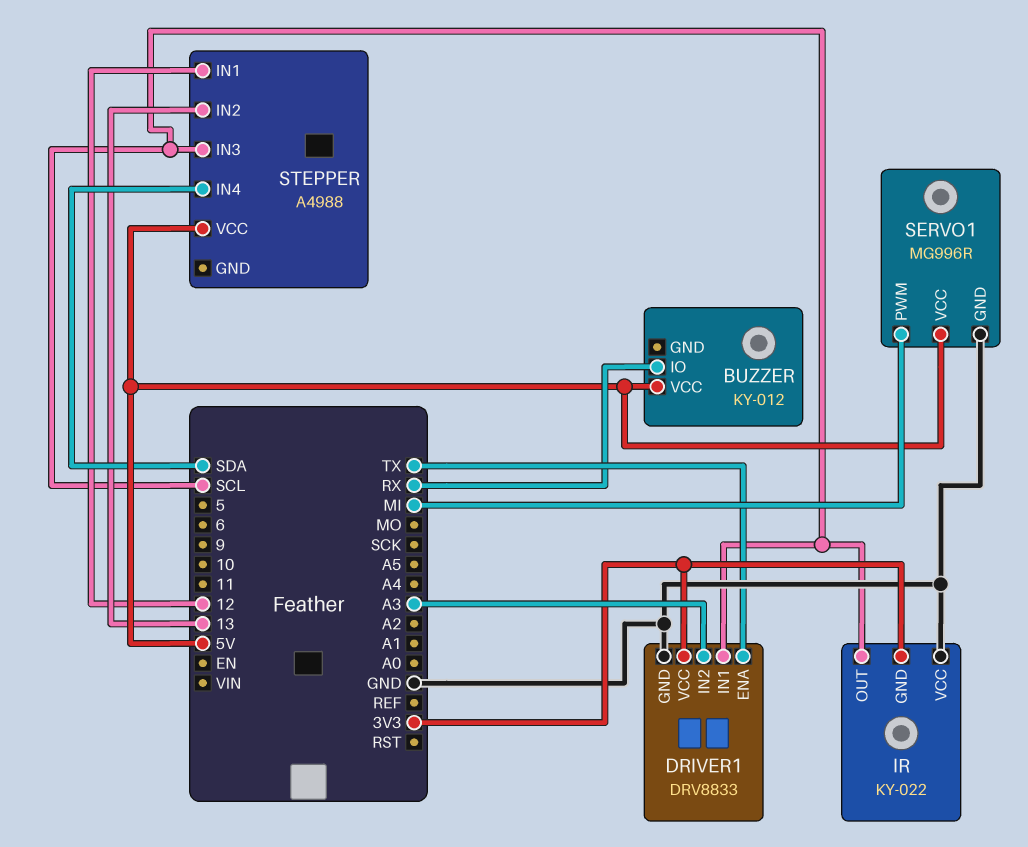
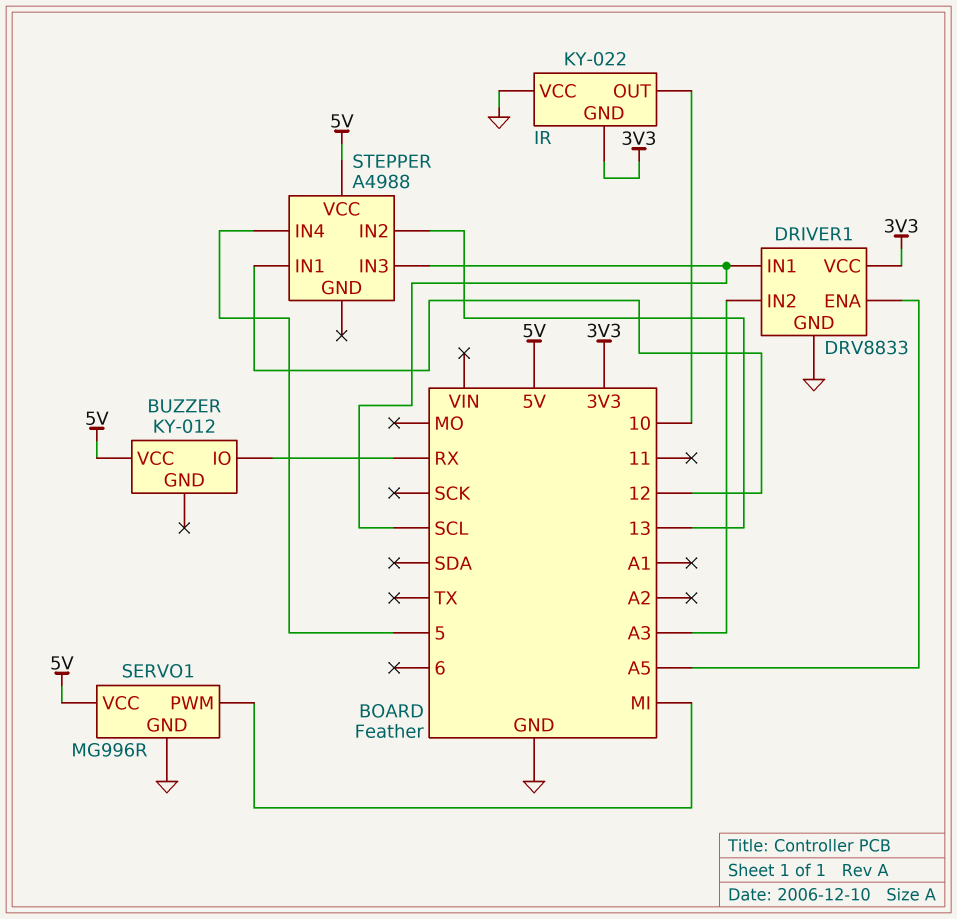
DRIVER1 pin ENA: TX -> A5
IR pin OUT: SCL -> 10
STEPPER pin IN4: SDA -> 5

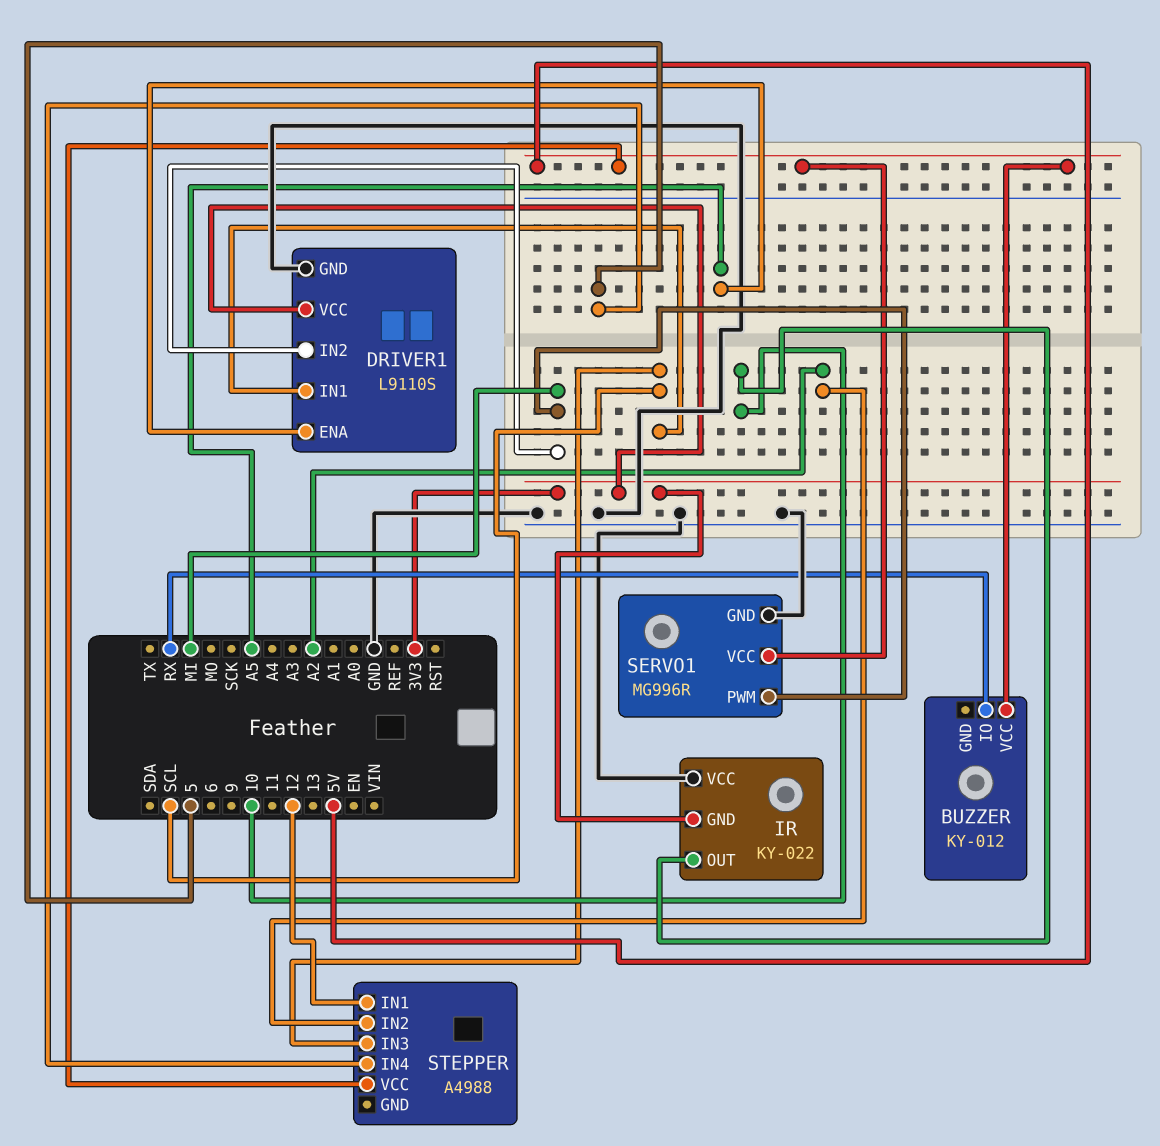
DRIVER1: DRV8833 -> L9110S
DRIVER1 pin IN2: A3 -> MI
STEPPER pin IN2: 13 -> A2

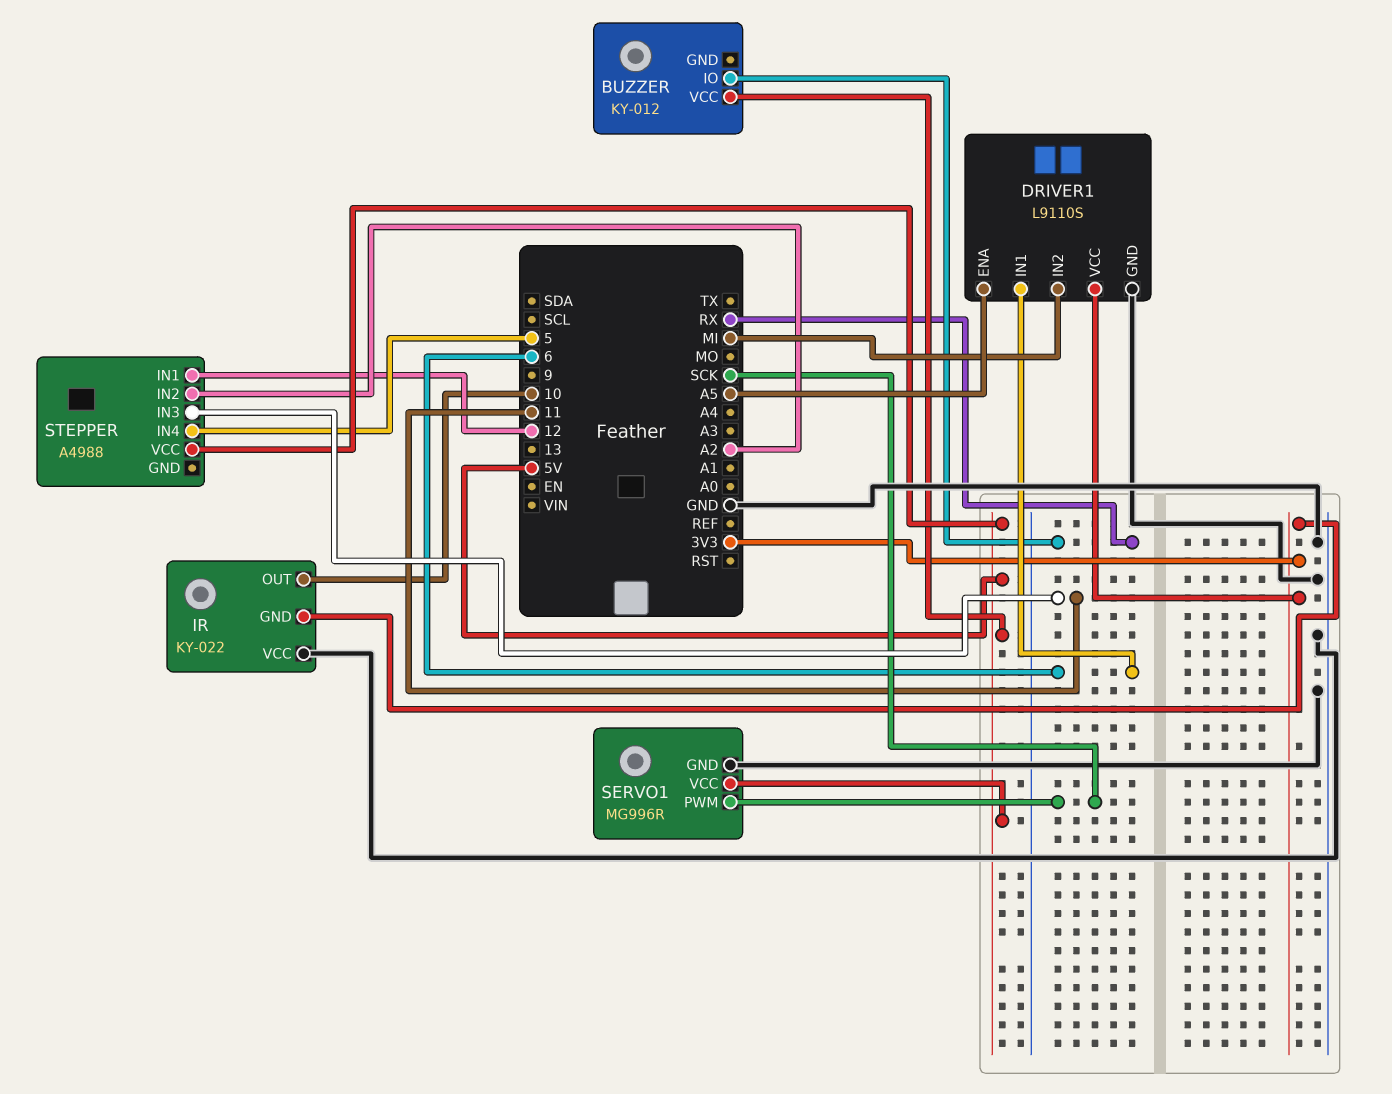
DRIVER1 pin IN1: SCL -> 6
SERVO1 pin PWM: MI -> SCK
STEPPER pin IN3: SCL -> 11

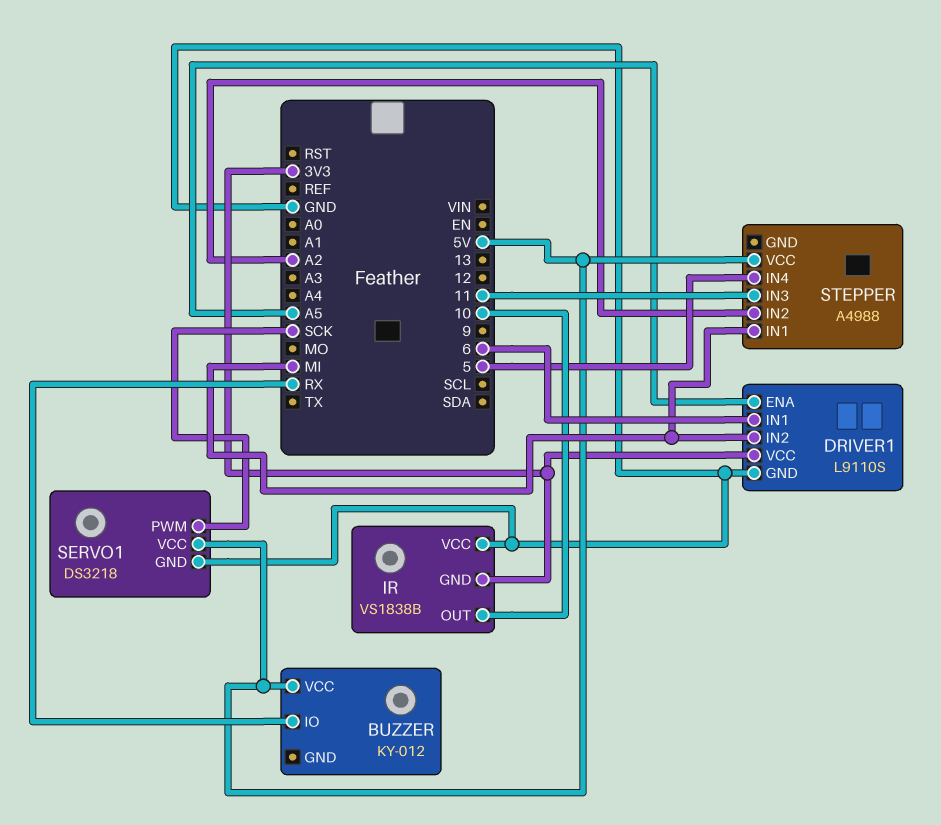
IR: KY-022 -> VS1838B
SERVO1: MG996R -> DS3218
STEPPER pin IN1: 12 -> MI

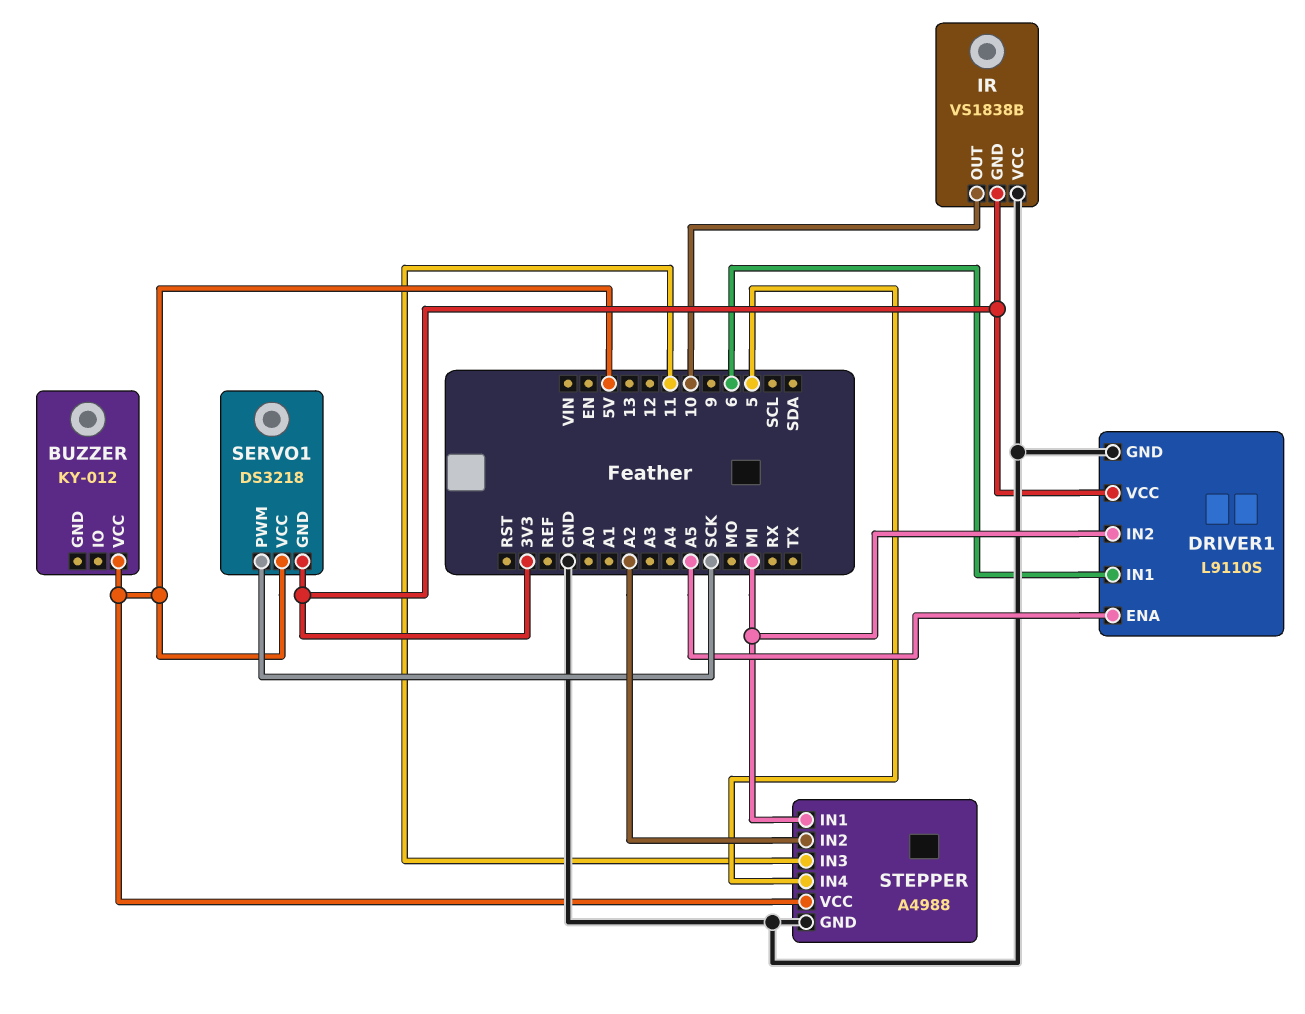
BUZZER pin IO: RX -> none
SERVO1 pin GND: GND -> 3V3
STEPPER pin GND: none -> GND

